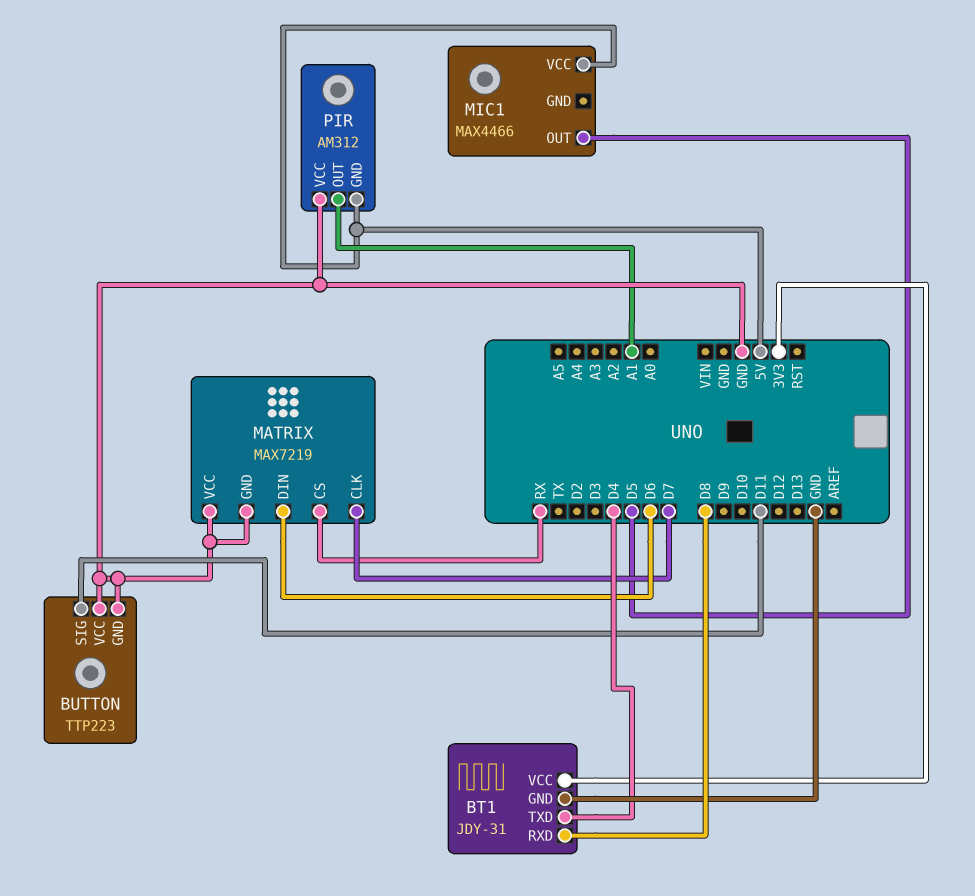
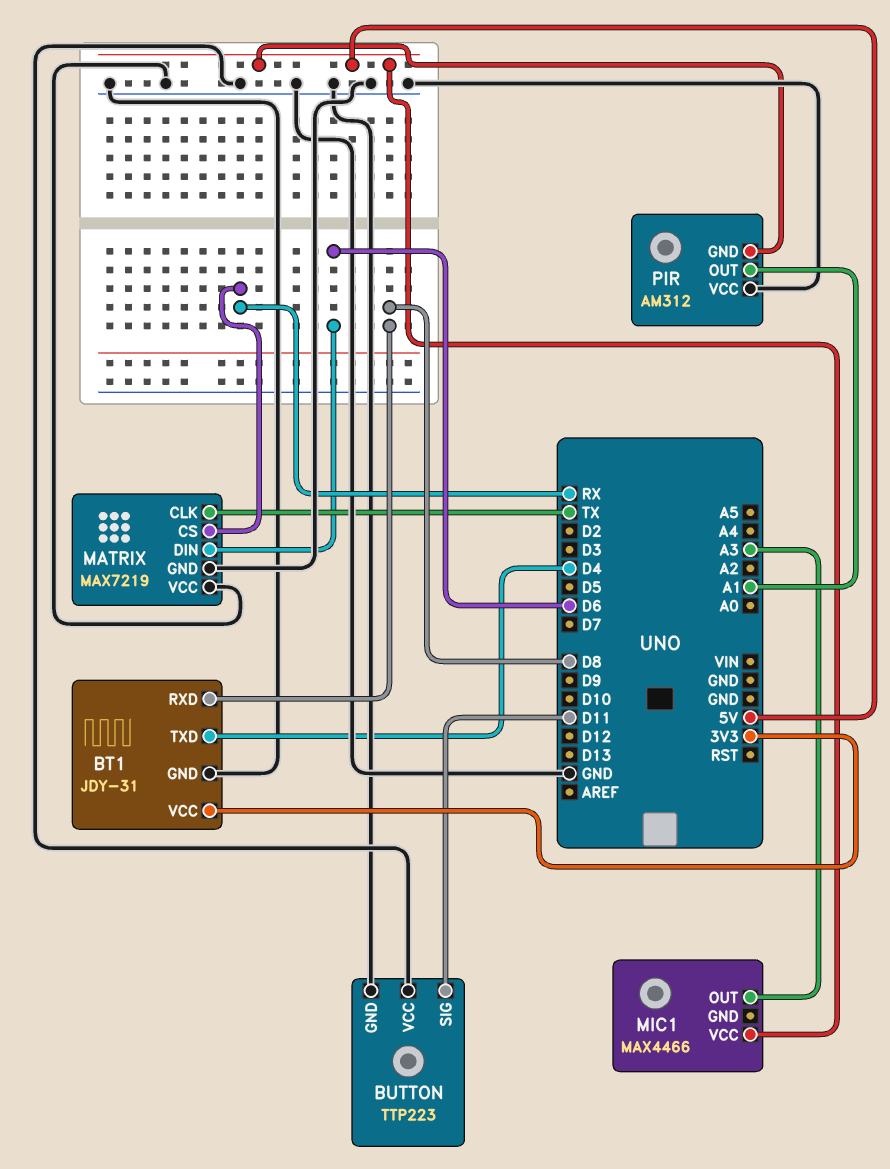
MATRIX pin CLK: D7 -> TX
MIC1 pin OUT: D5 -> A3

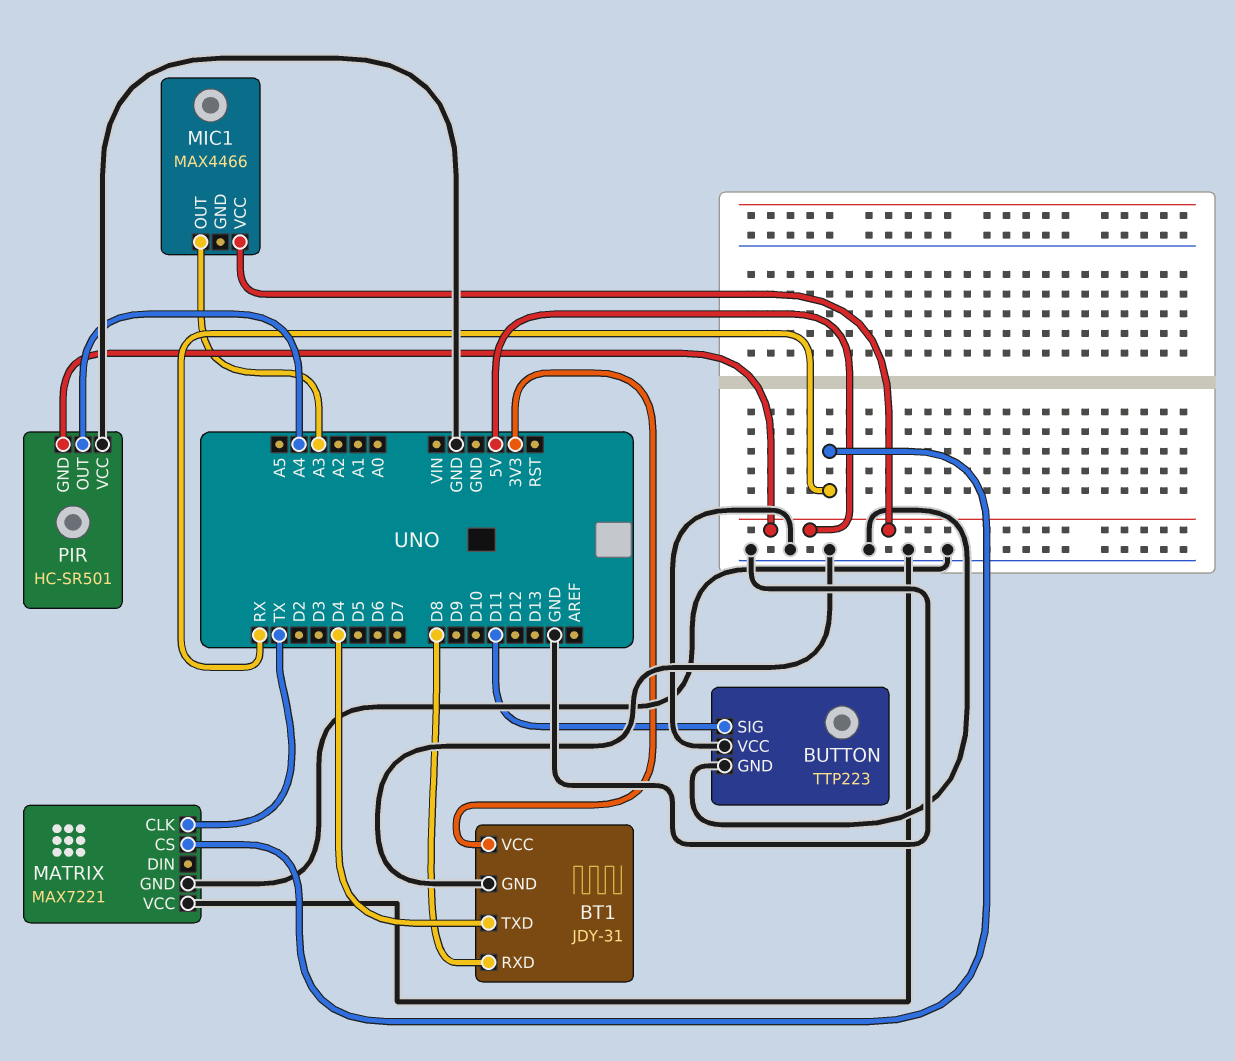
MATRIX: MAX7219 -> MAX7221
MATRIX pin DIN: D6 -> none
PIR: AM312 -> HC-SR501
PIR pin OUT: A1 -> A4

